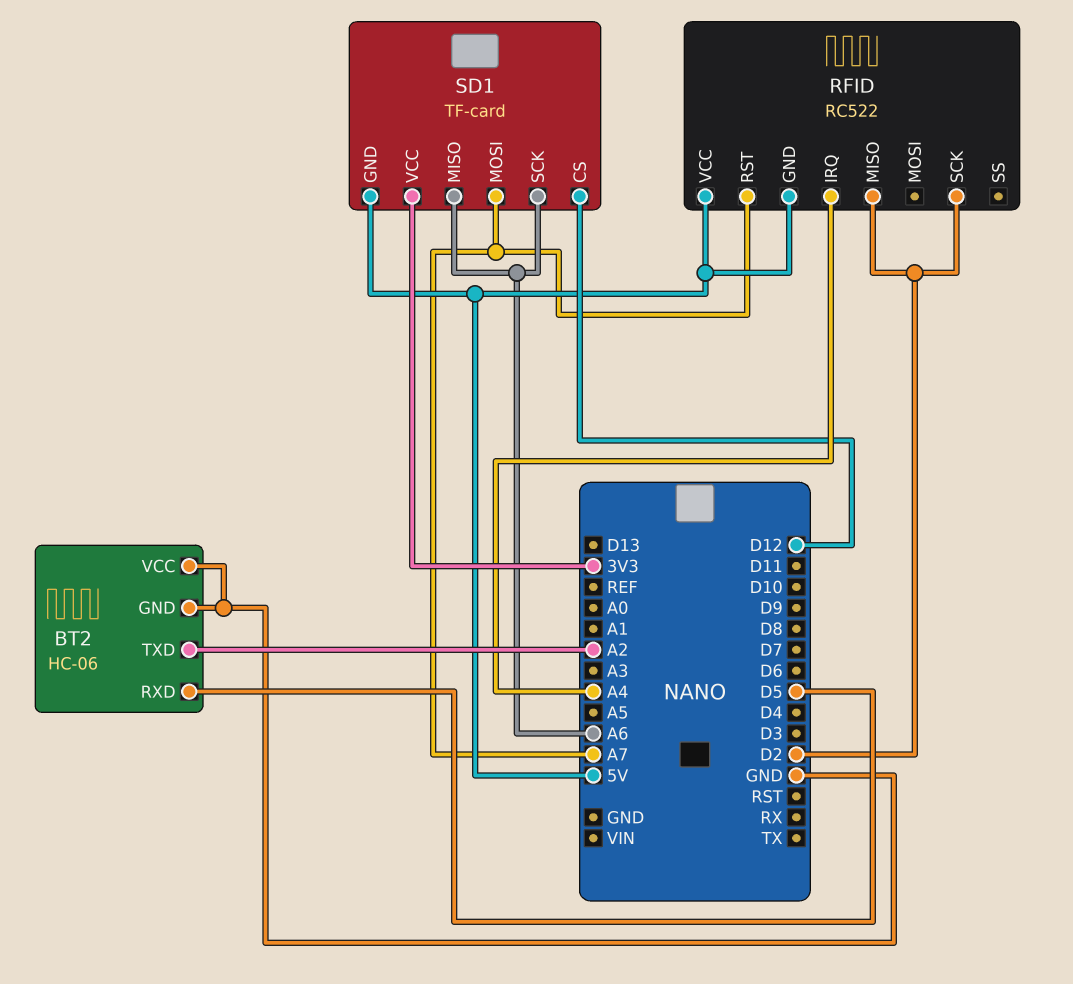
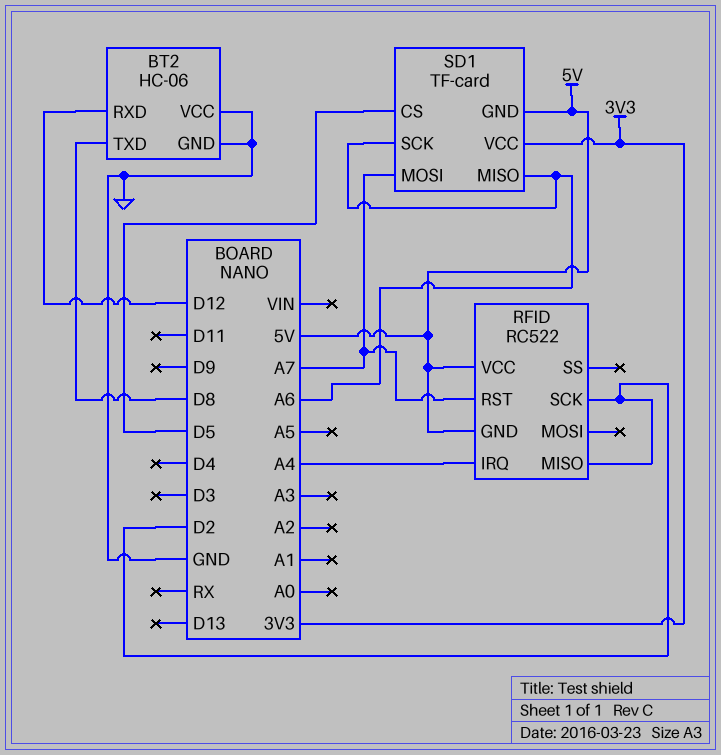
BT2 pin RXD: D5 -> D12
BT2 pin TXD: A2 -> D8
SD1 pin CS: D12 -> D5

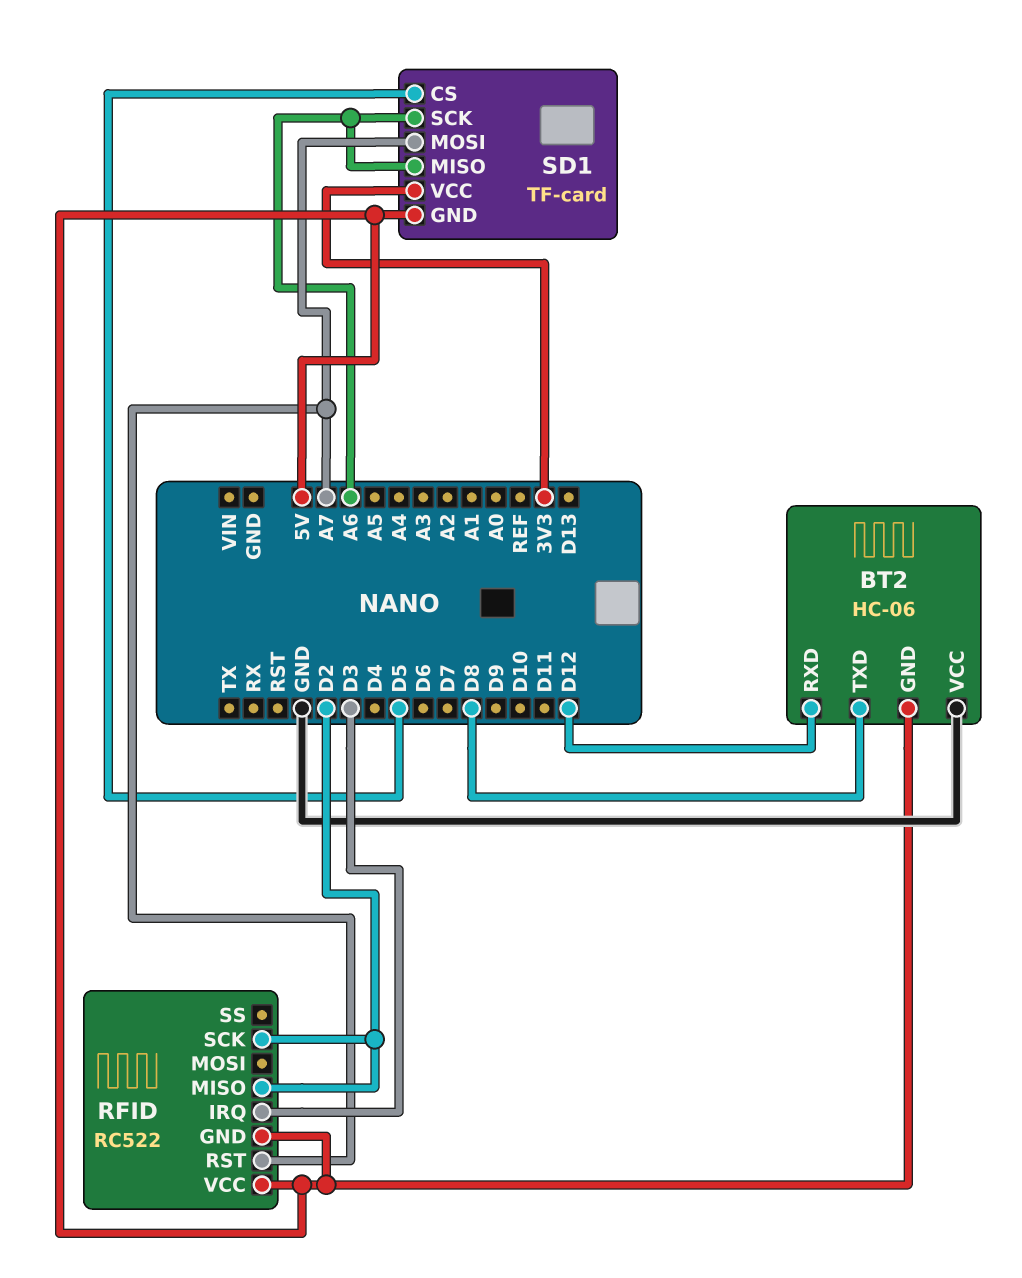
BT2 pin GND: GND -> 5V
RFID pin IRQ: A4 -> D3

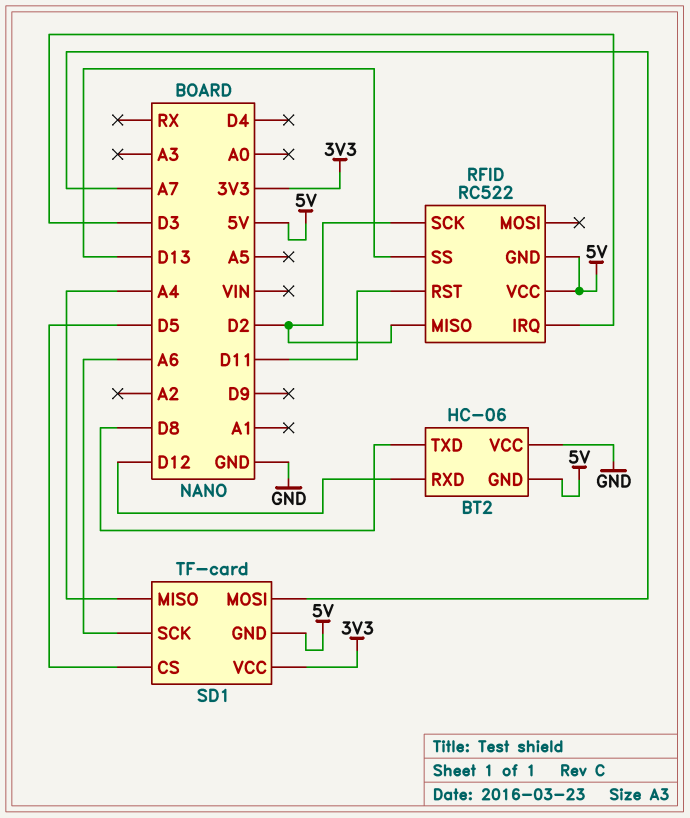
RFID pin RST: A7 -> D11
RFID pin SS: none -> D13
SD1 pin MISO: A6 -> A4

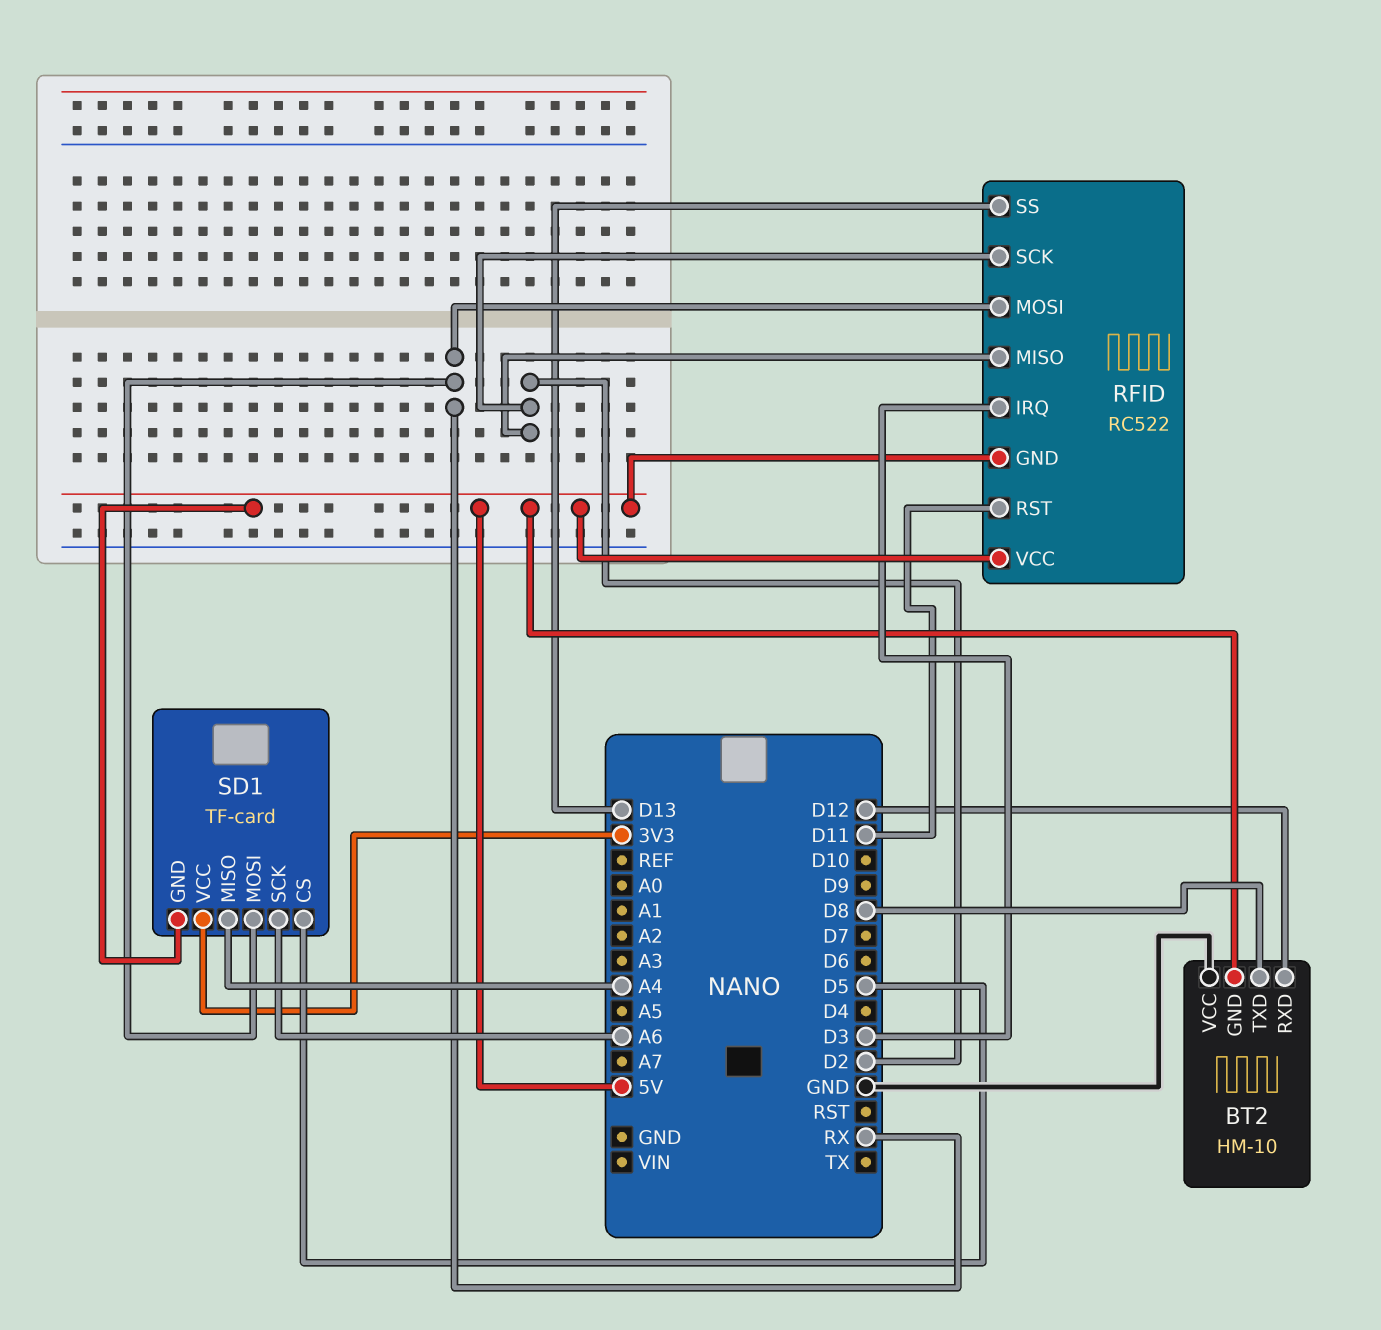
BT2: HC-06 -> HM-10
RFID pin MOSI: none -> RX
SD1 pin MOSI: A7 -> RX

